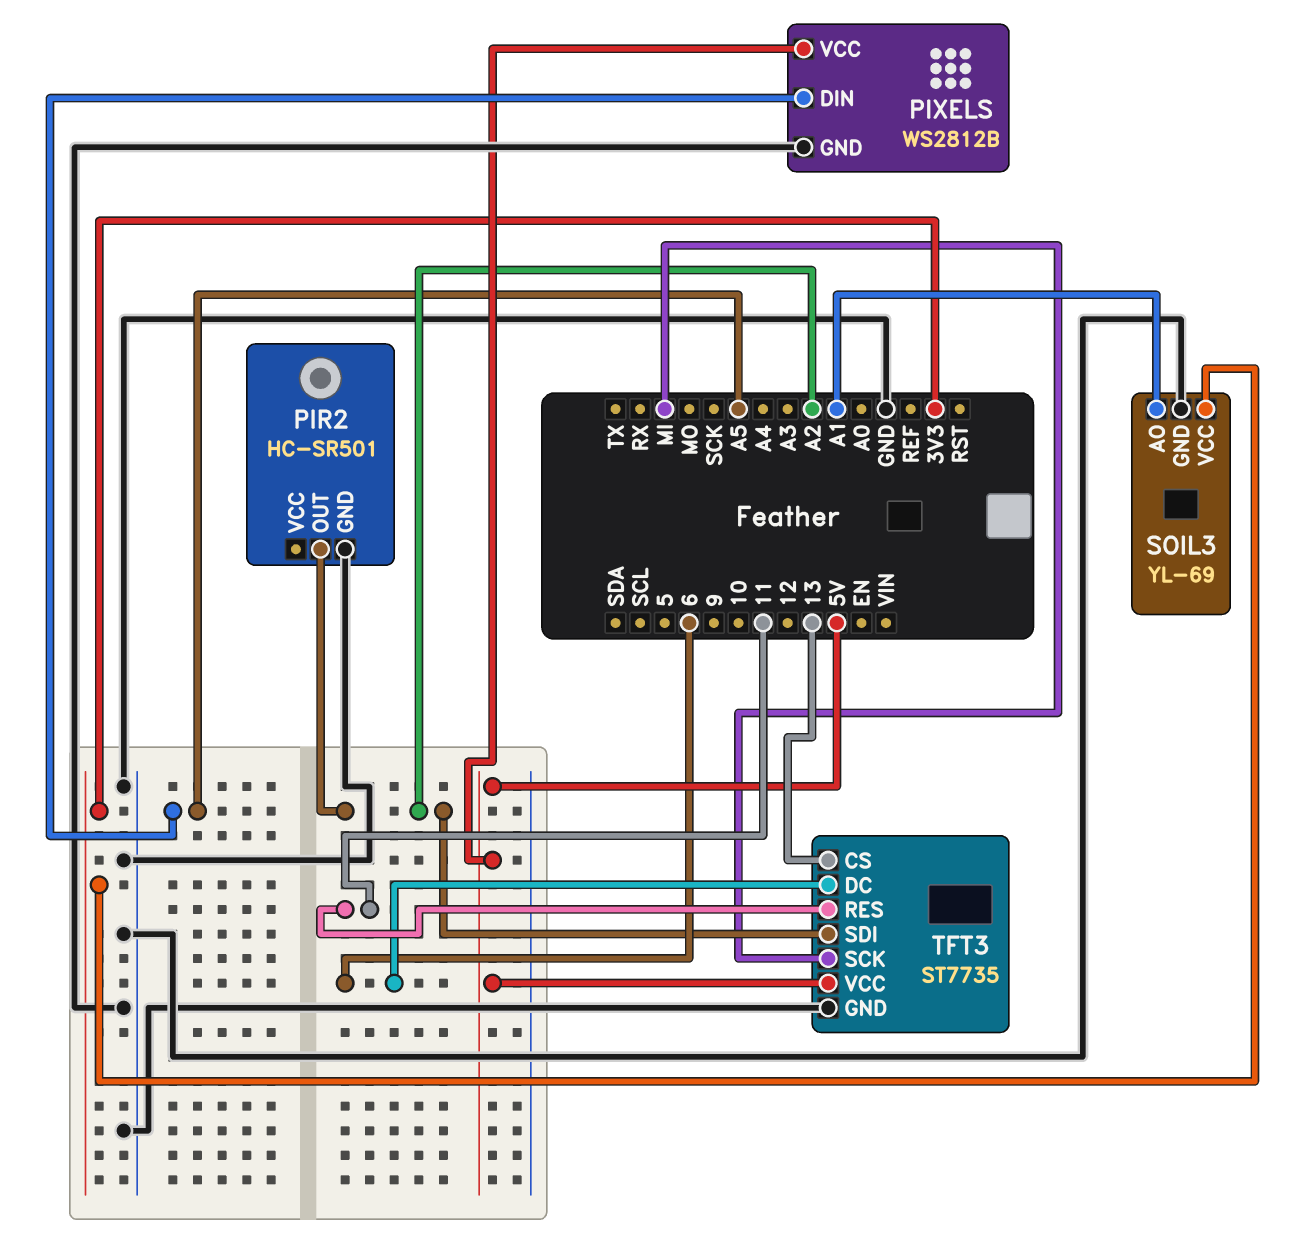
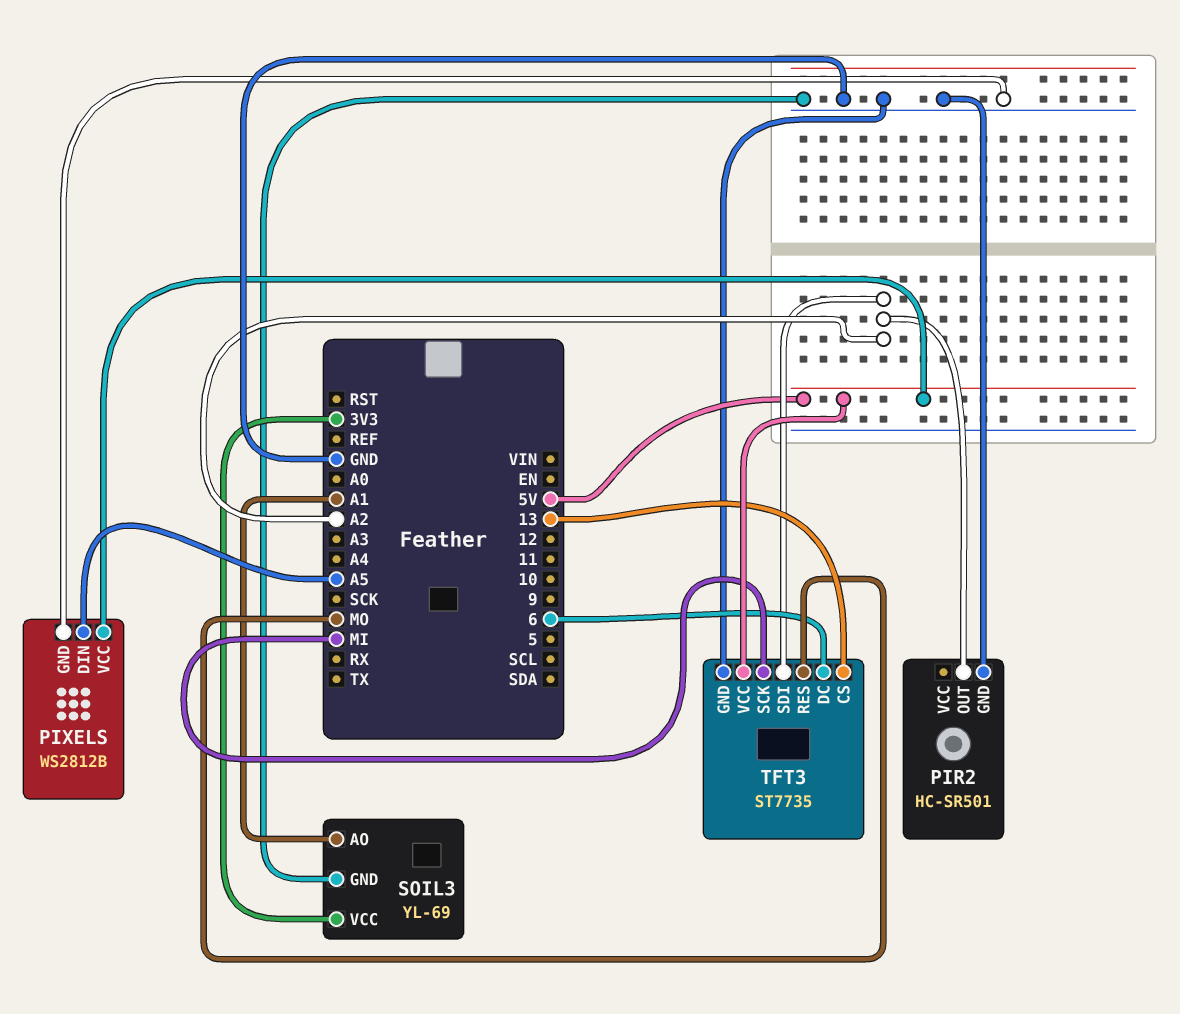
TFT3 pin RES: 11 -> MO

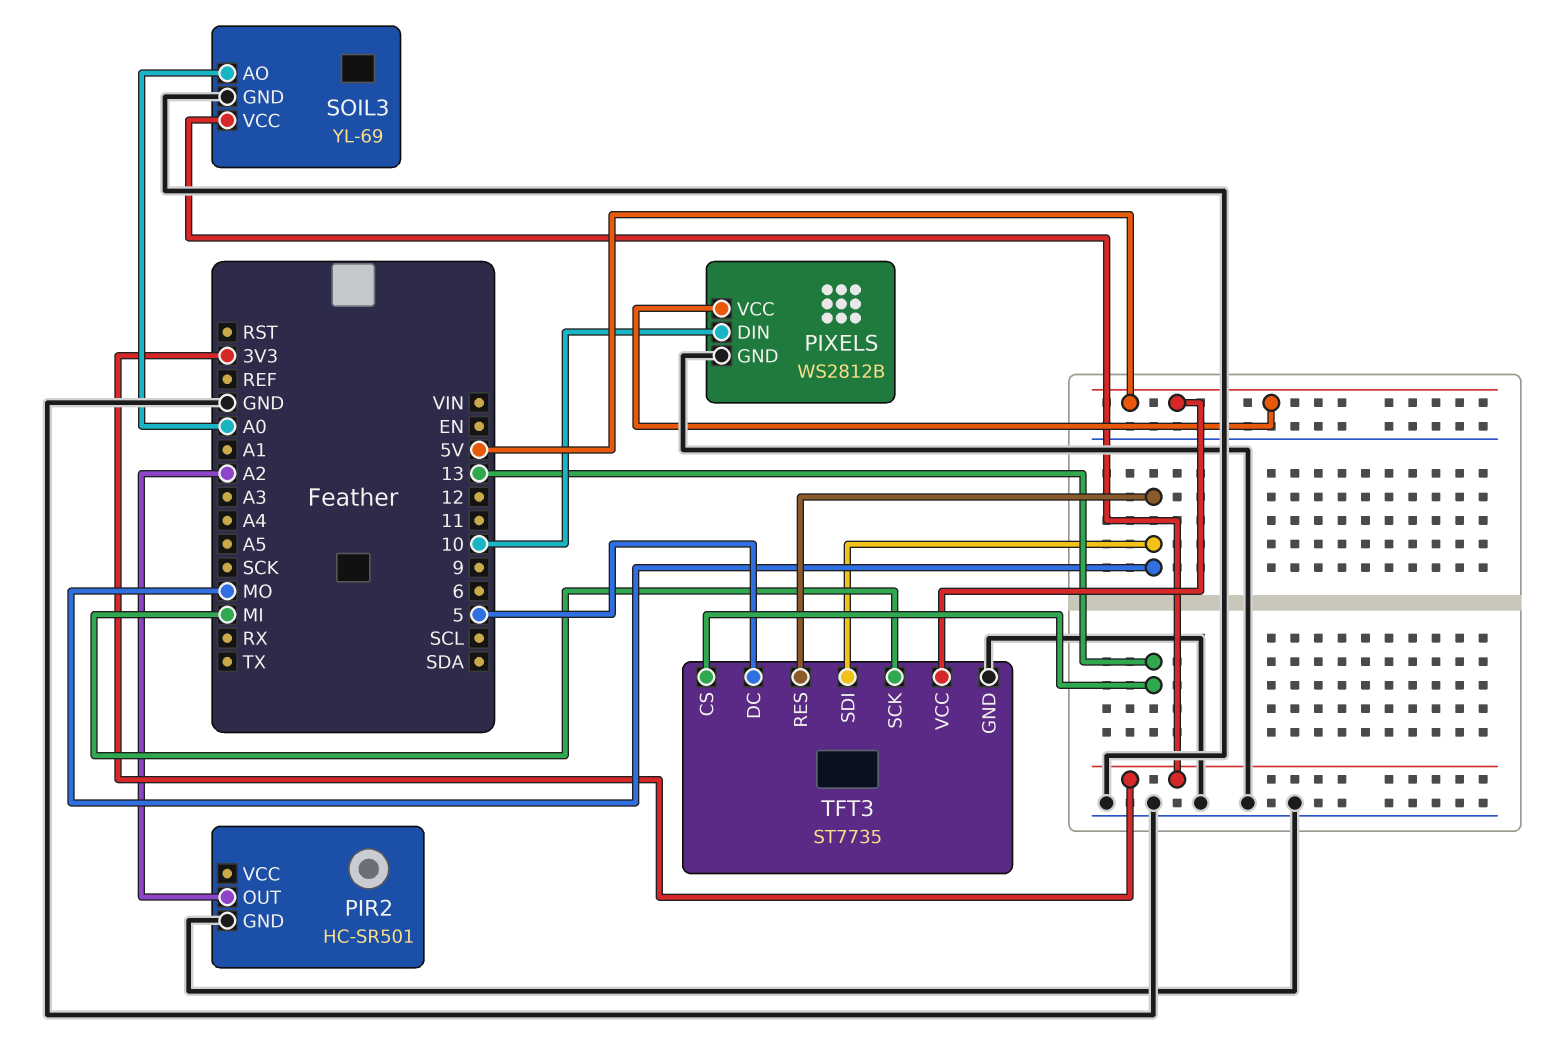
PIXELS pin DIN: A5 -> 10
SOIL3 pin AO: A1 -> A0
TFT3 pin DC: 6 -> 5
TFT3 pin SDI: A2 -> MO

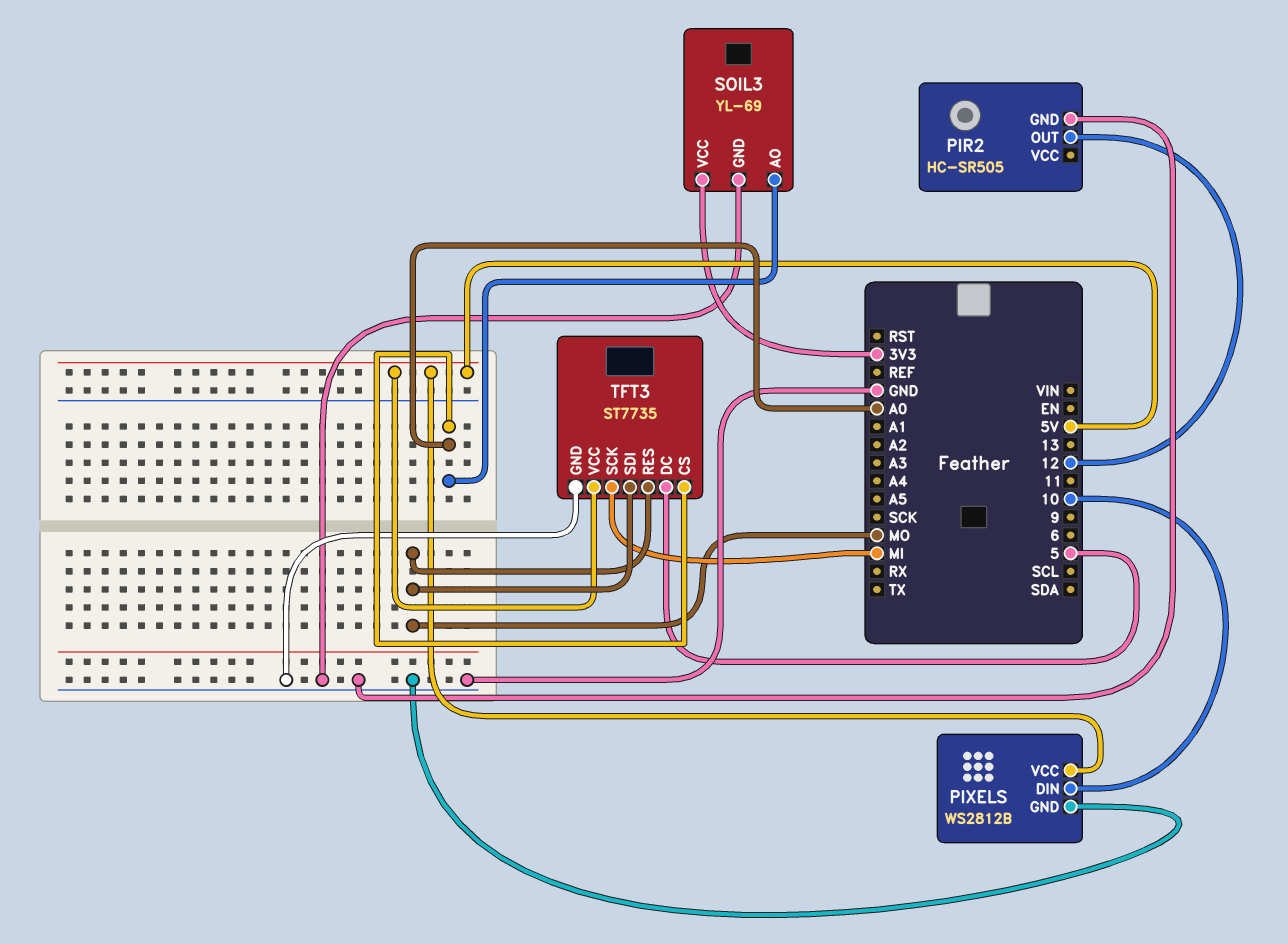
PIR2: HC-SR501 -> HC-SR505
PIR2 pin OUT: A2 -> 12
TFT3 pin CS: 13 -> A0

